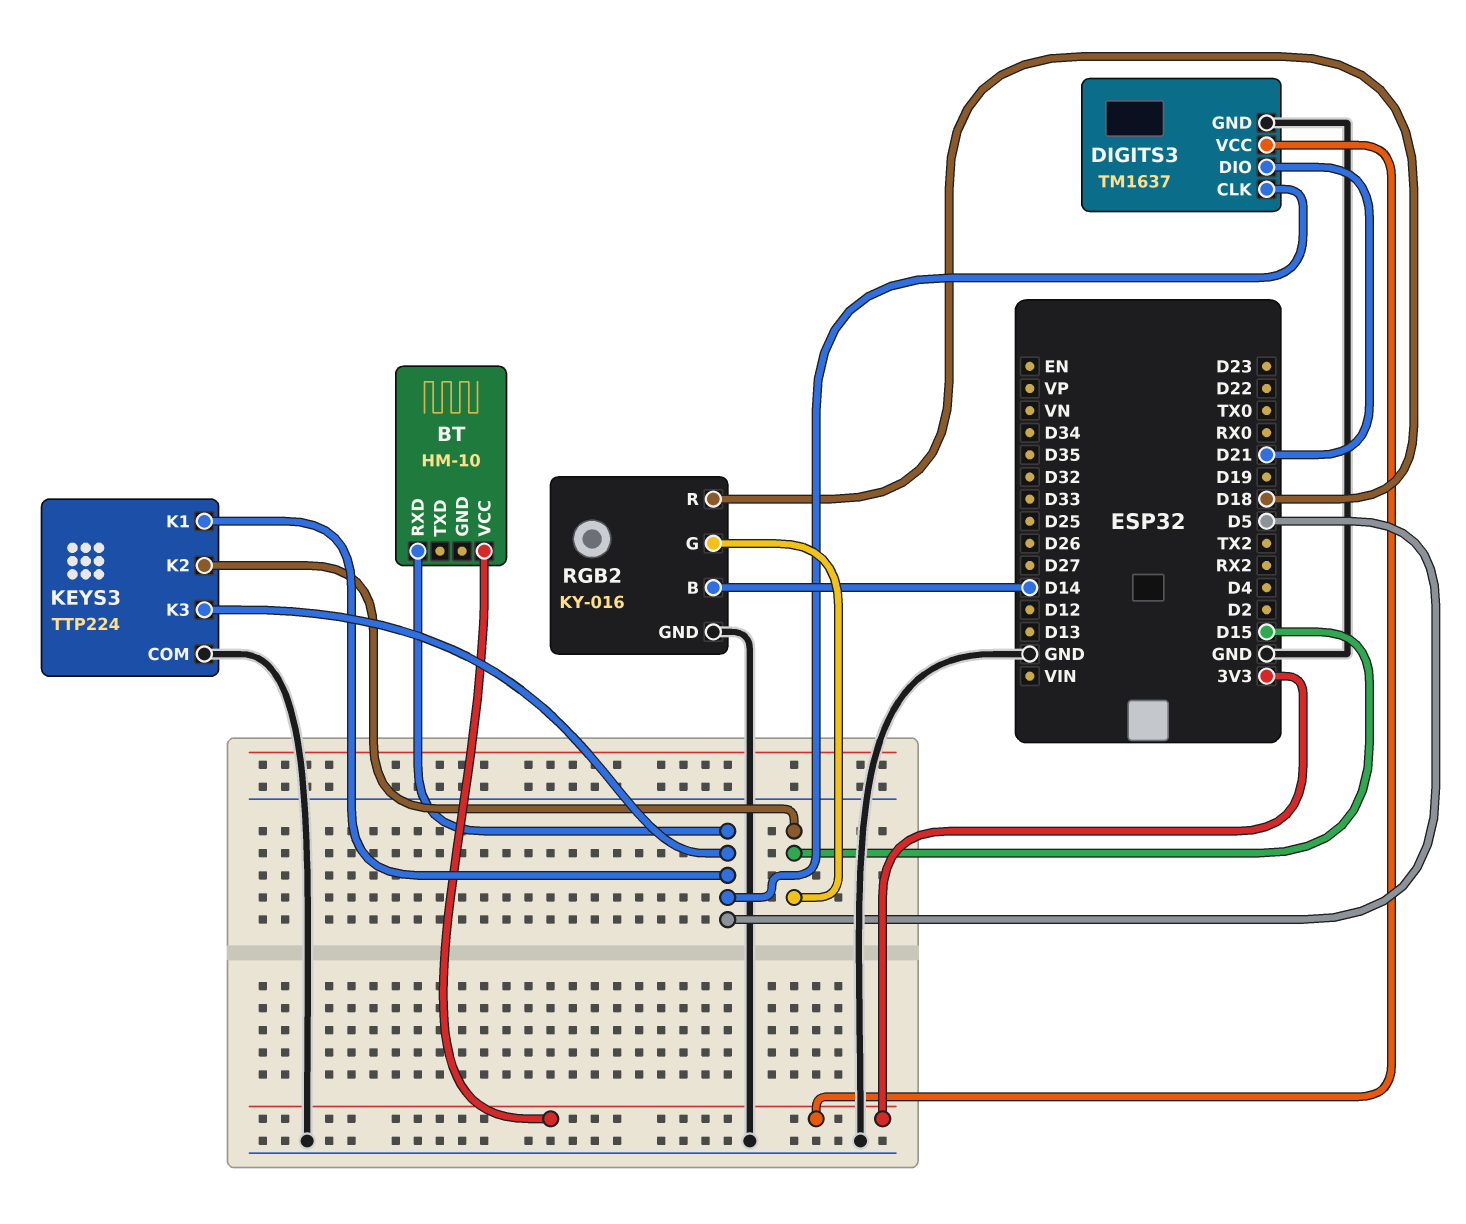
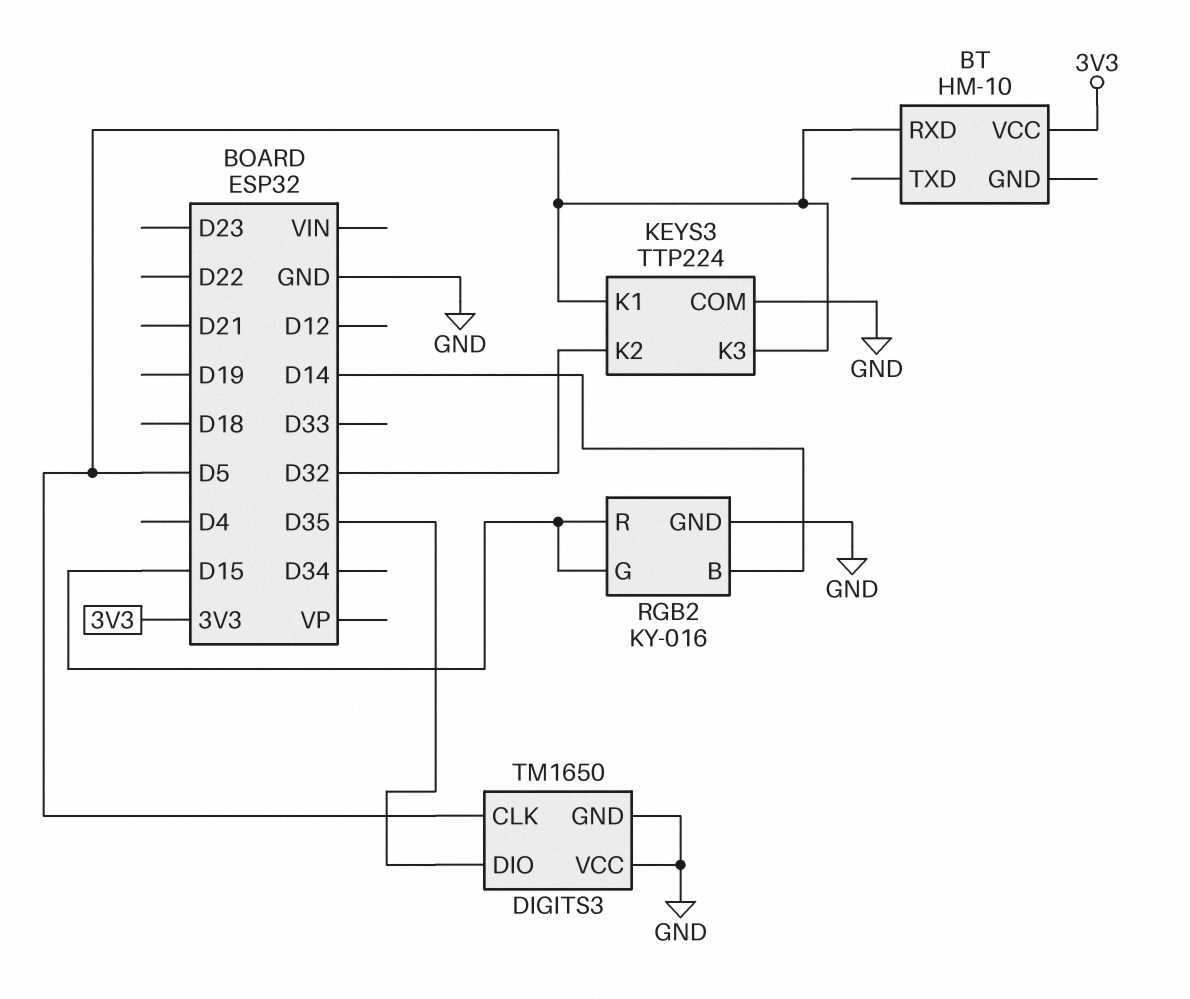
DIGITS3: TM1637 -> TM1650
DIGITS3 pin DIO: D21 -> D35
DIGITS3 pin VCC: 3V3 -> GND
KEYS3 pin K2: D15 -> D32
RGB2 pin R: D18 -> D15

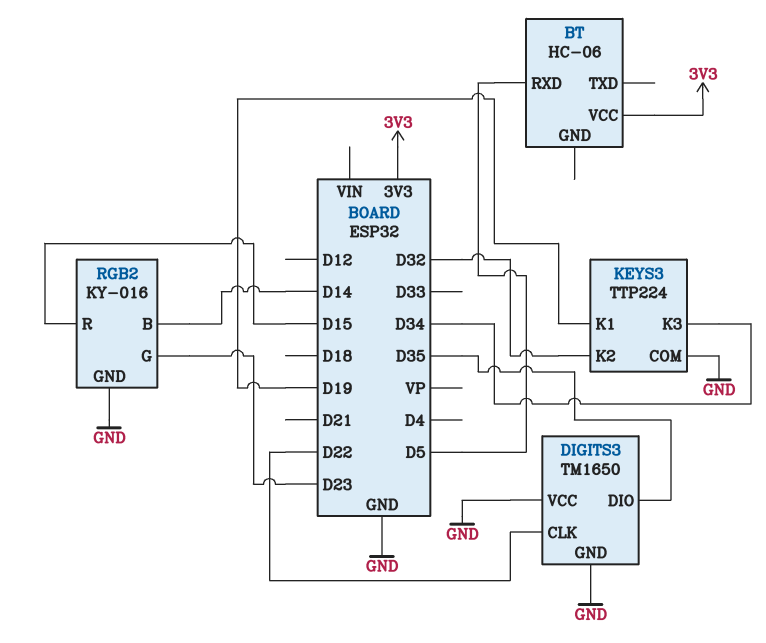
BT: HM-10 -> HC-06
DIGITS3 pin CLK: D5 -> D22
KEYS3 pin K1: D5 -> D19
KEYS3 pin K3: D5 -> D34
RGB2 pin G: D15 -> D23

